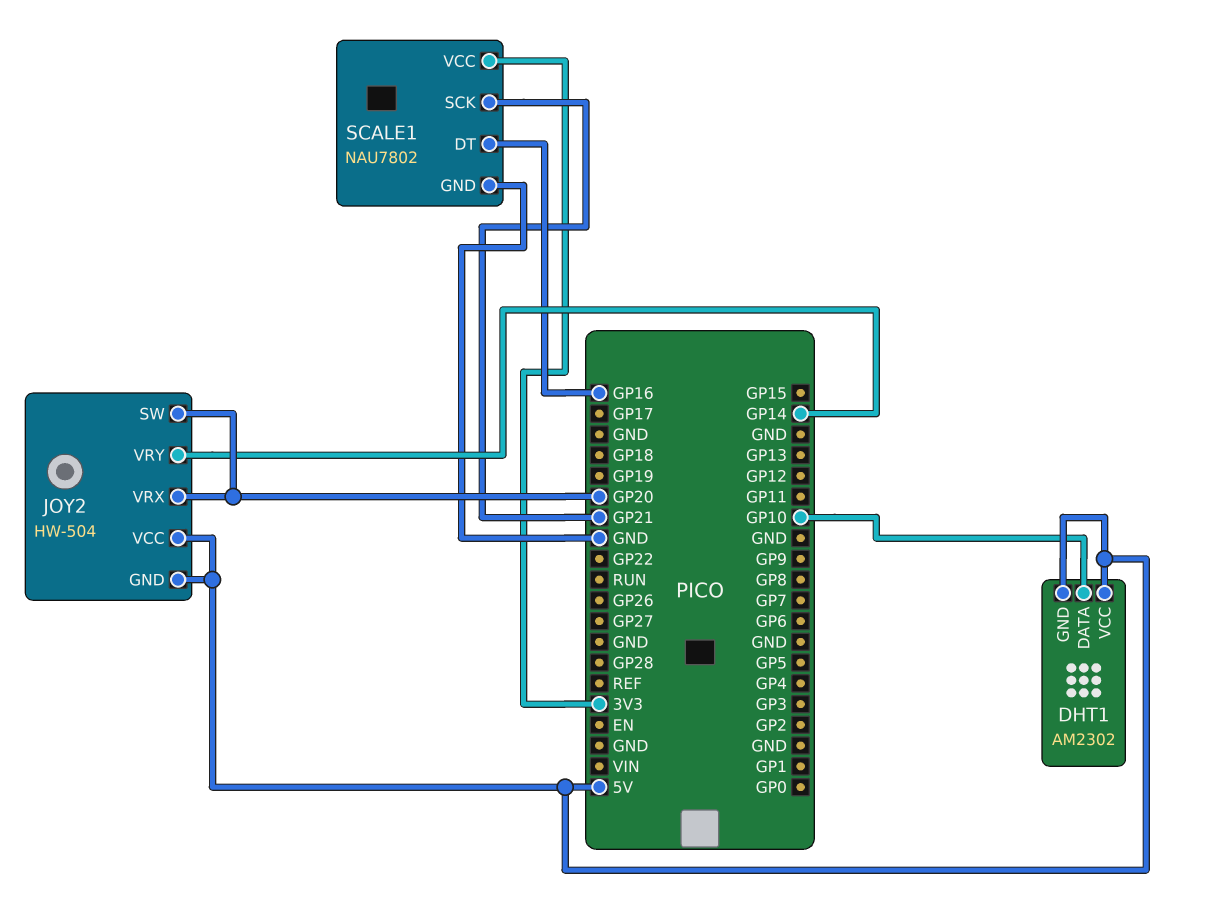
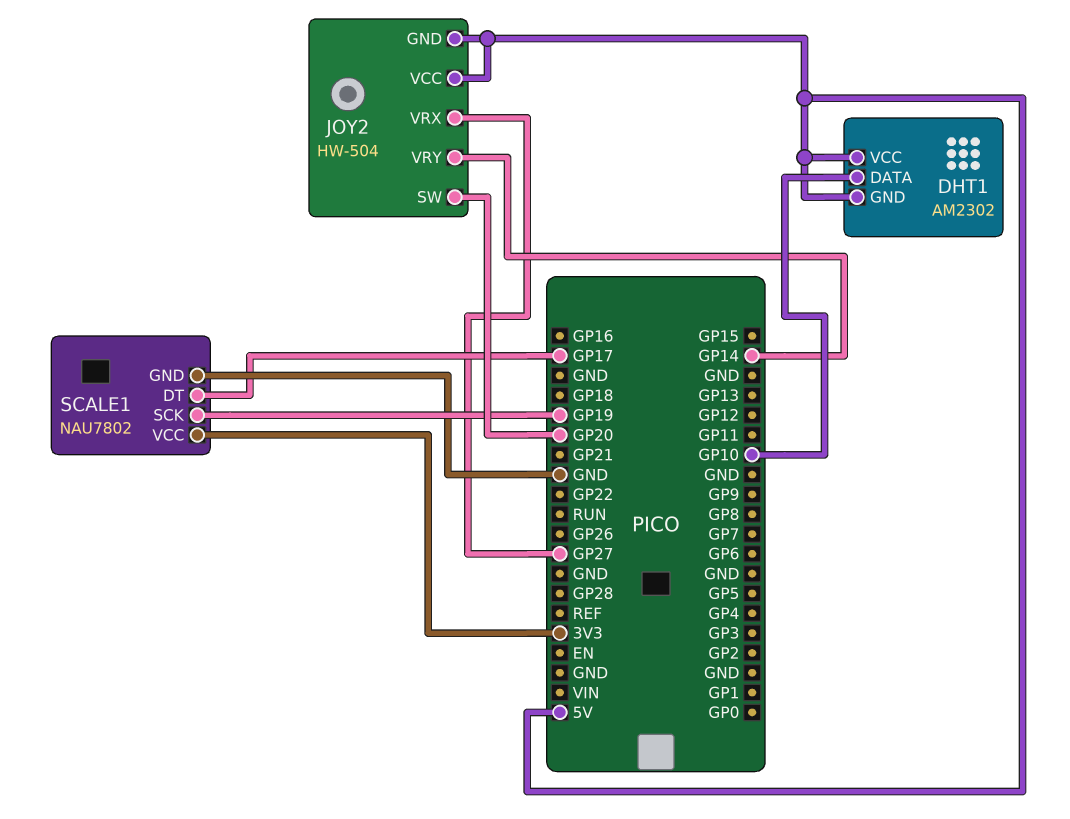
JOY2 pin VRX: GP20 -> GP27
SCALE1 pin DT: GP16 -> GP17
SCALE1 pin SCK: GP21 -> GP19

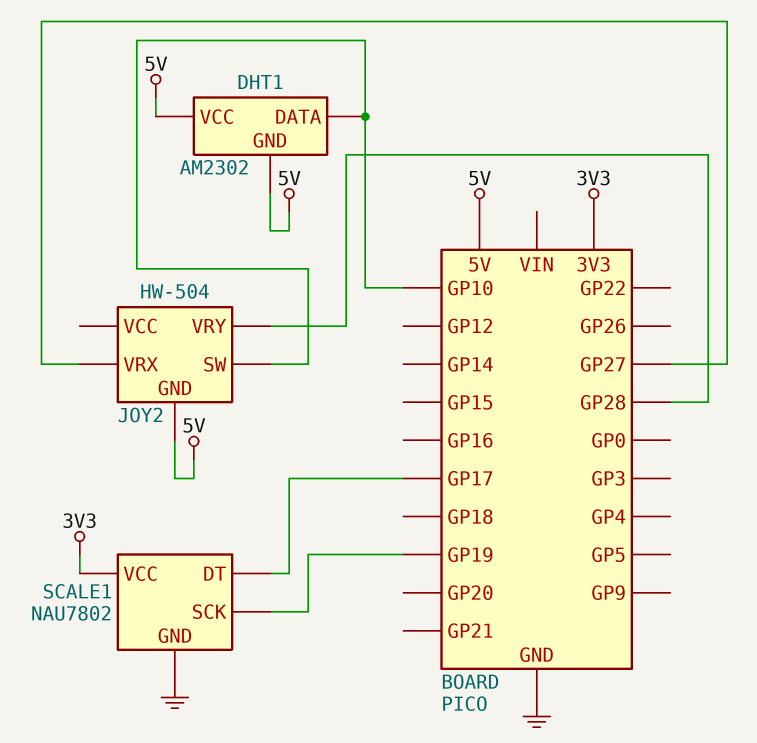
JOY2 pin SW: GP20 -> GP10
JOY2 pin VCC: 5V -> none
JOY2 pin VRY: GP14 -> GP28

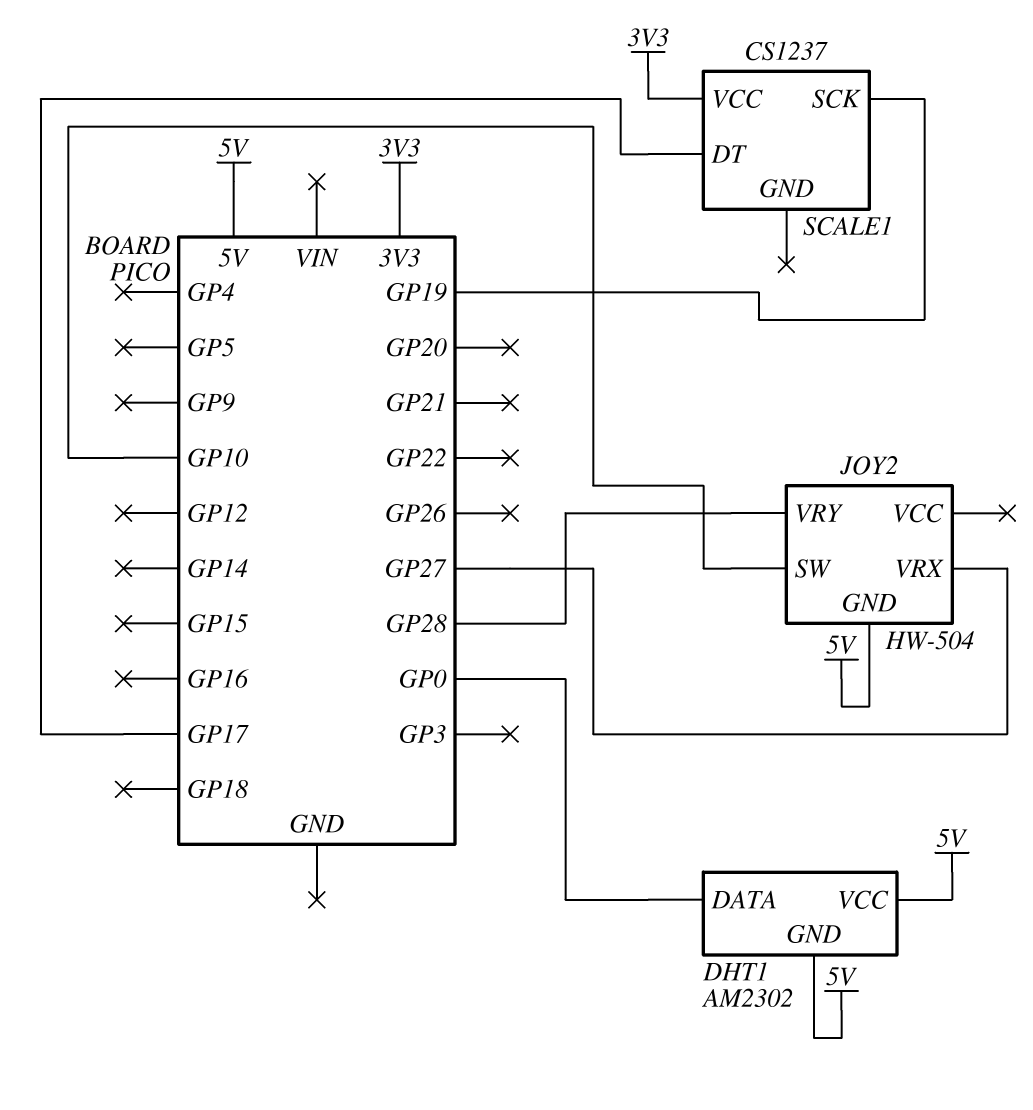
DHT1 pin DATA: GP10 -> GP0
SCALE1: NAU7802 -> CS1237
SCALE1 pin GND: GND -> none

